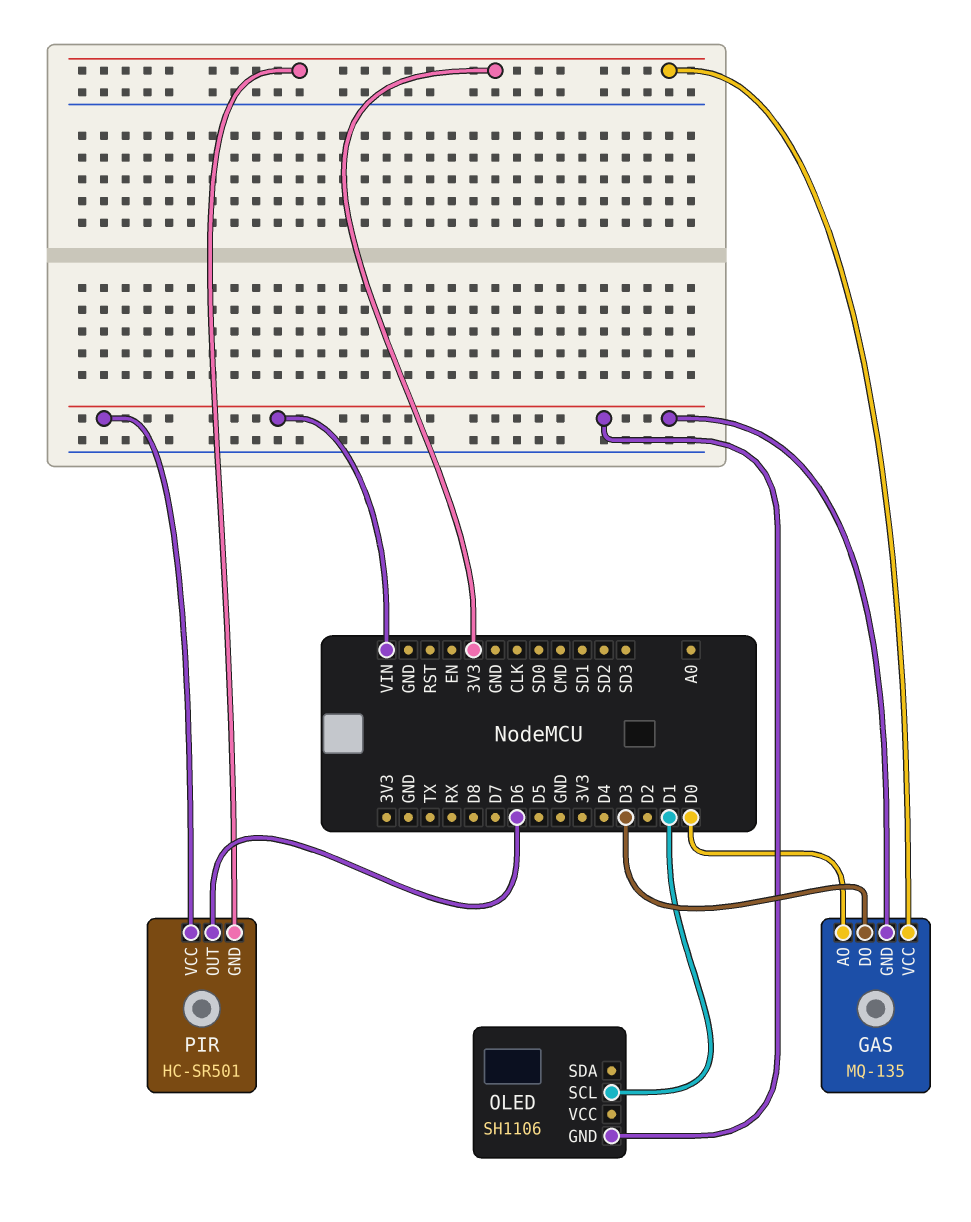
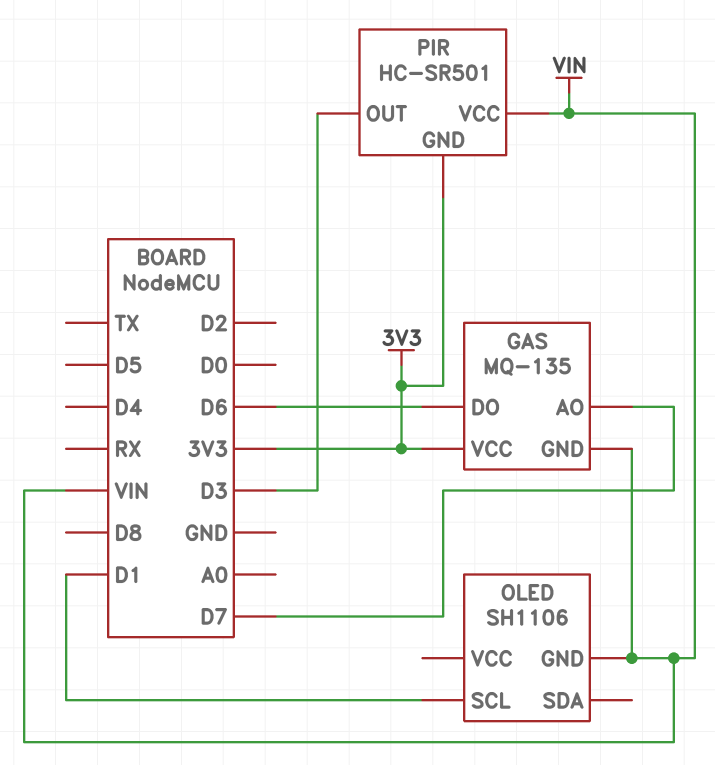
GAS pin AO: D0 -> D7
GAS pin DO: D3 -> D6
PIR pin OUT: D6 -> D3

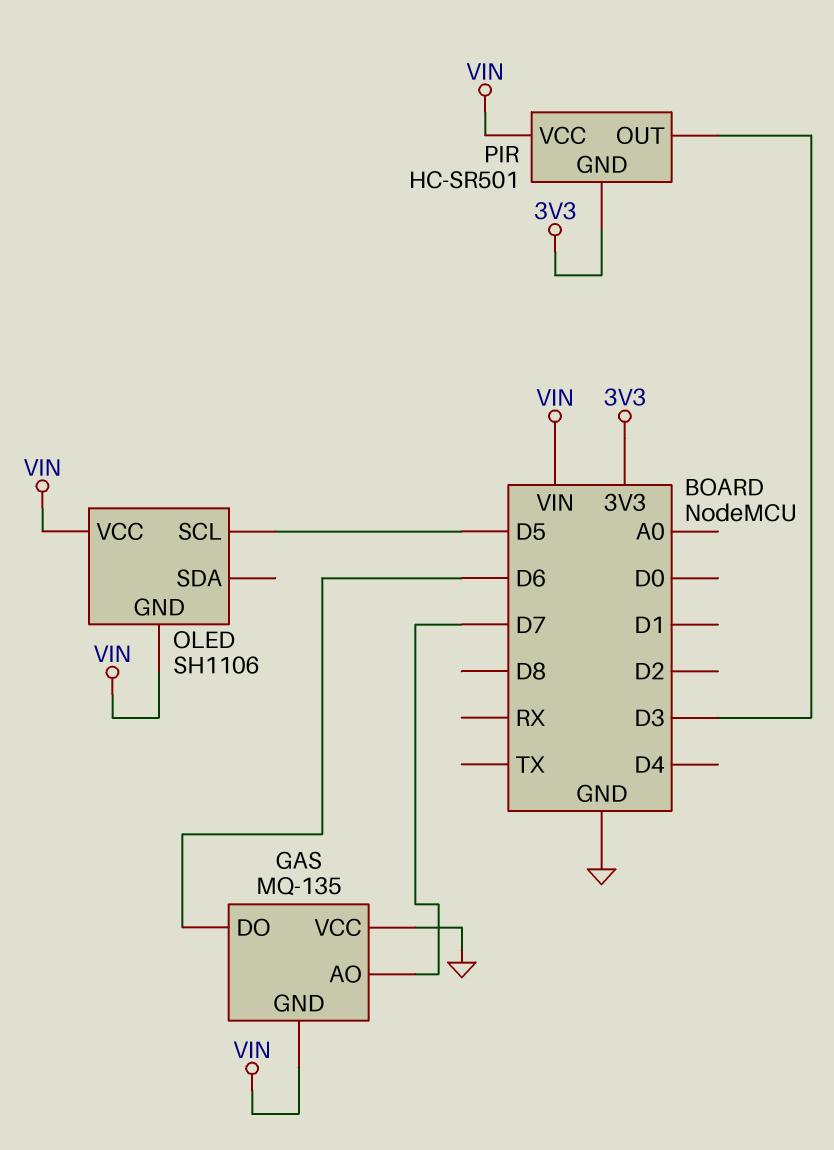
GAS pin VCC: 3V3 -> GND
OLED pin SCL: D1 -> D5
OLED pin VCC: none -> VIN

